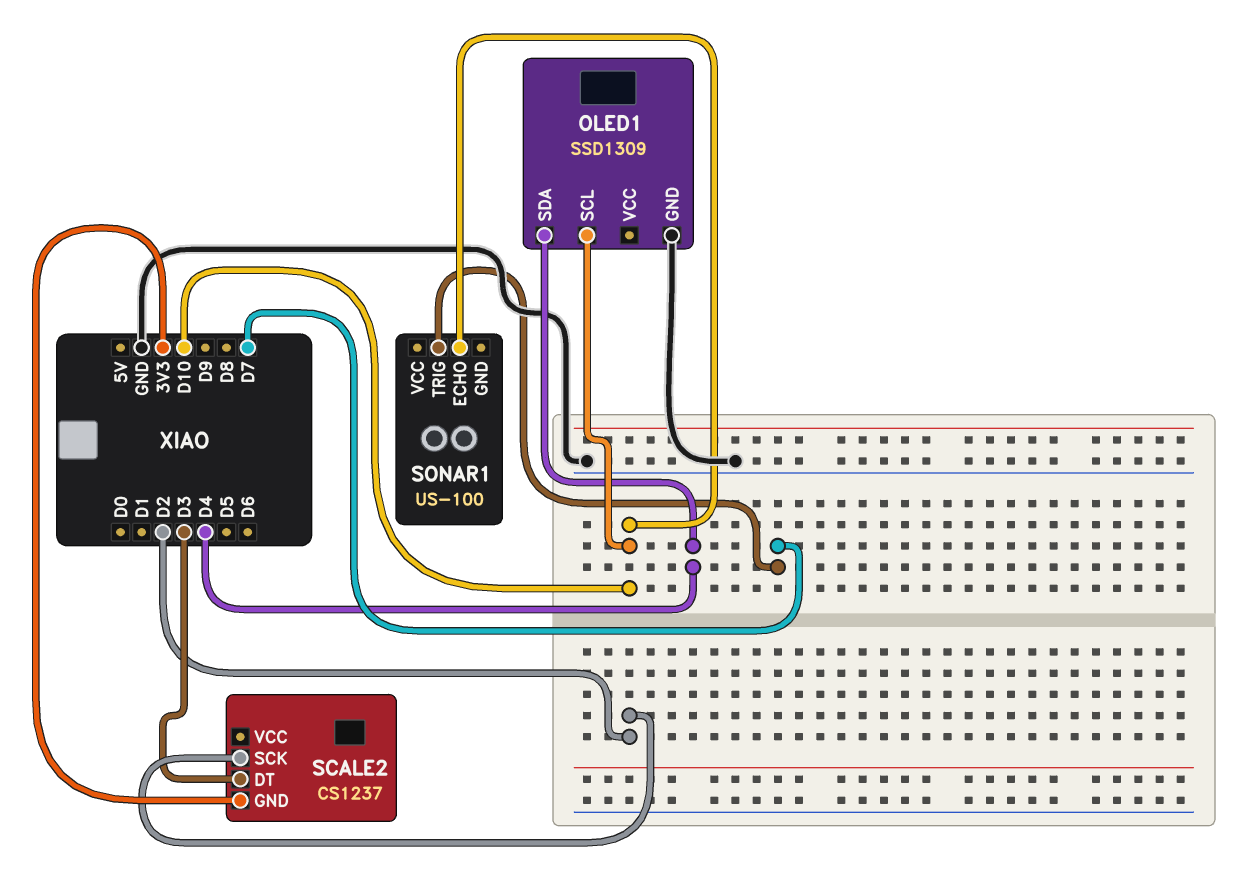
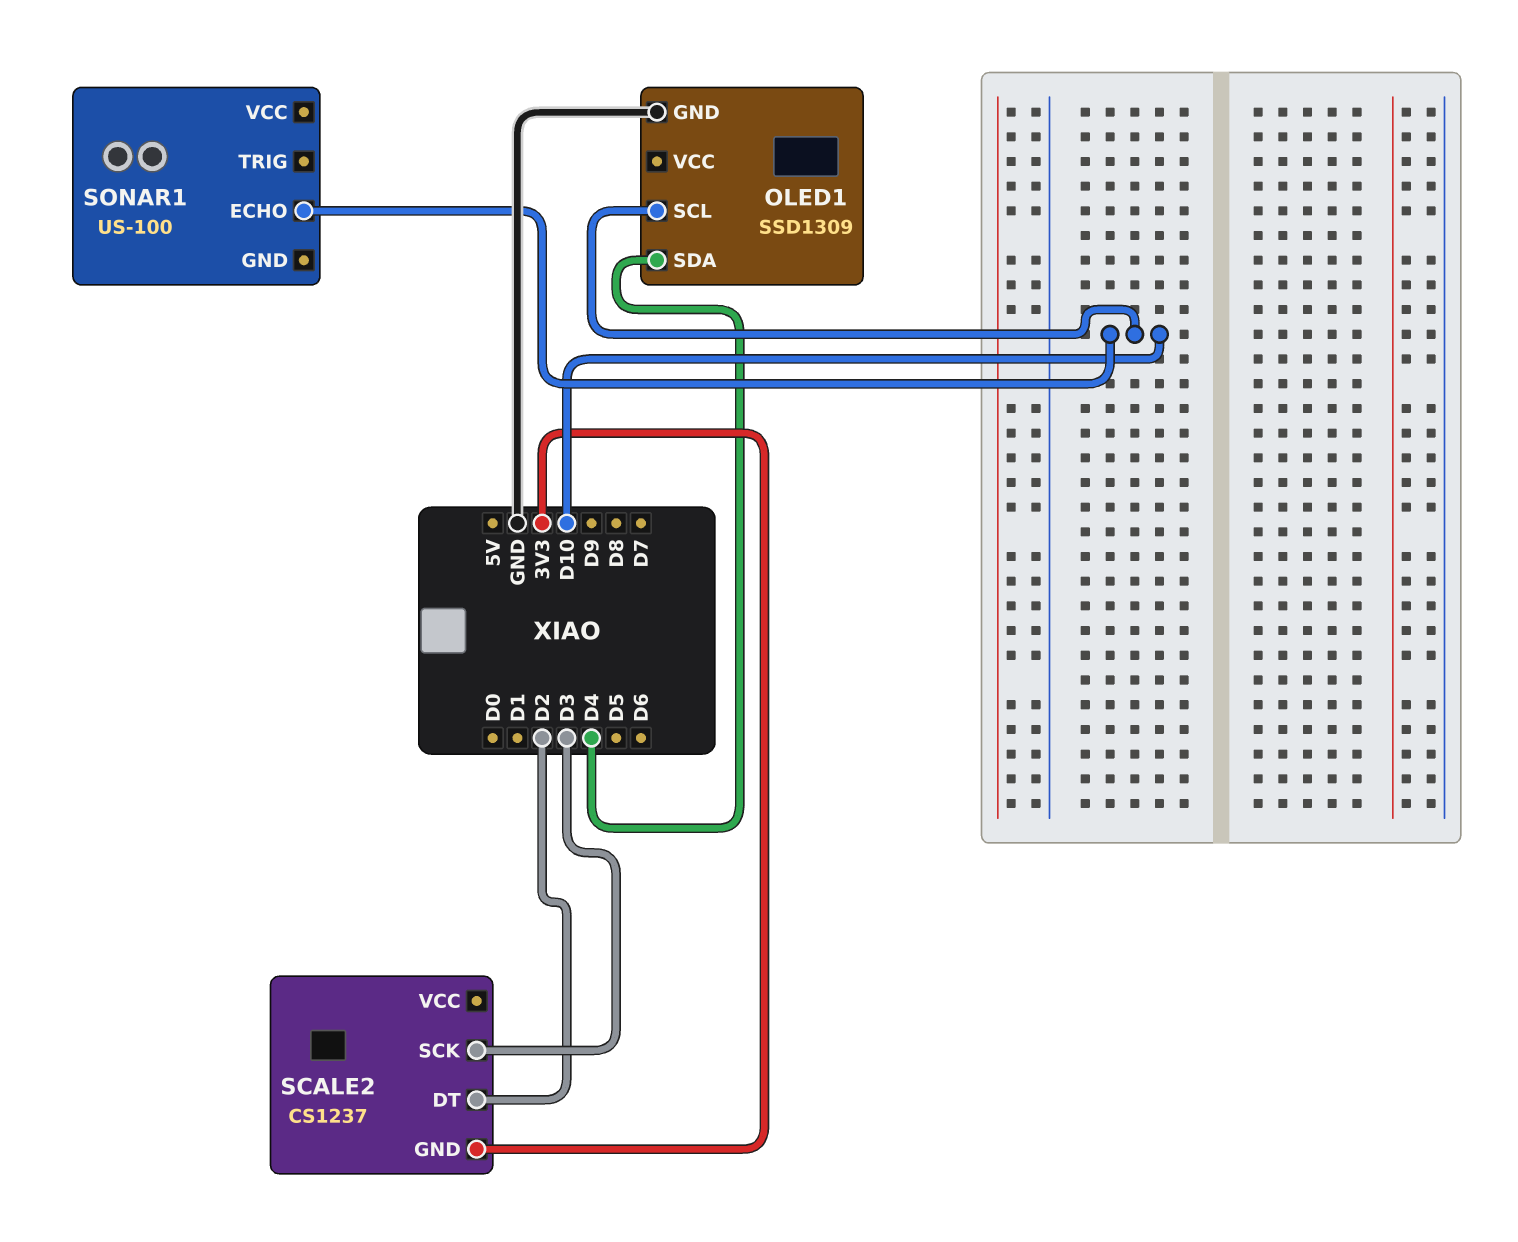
SCALE2 pin DT: D3 -> D2
SCALE2 pin SCK: D2 -> D3
SONAR1 pin TRIG: D7 -> none

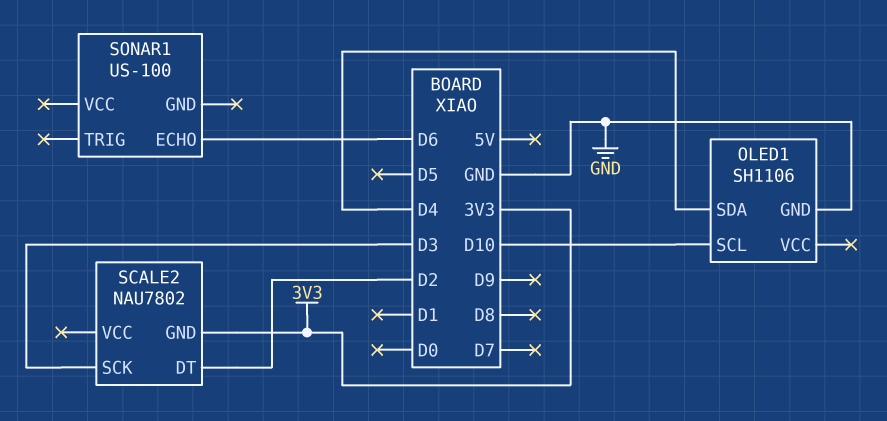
OLED1: SSD1309 -> SH1106
SCALE2: CS1237 -> NAU7802
SONAR1 pin ECHO: D10 -> D6

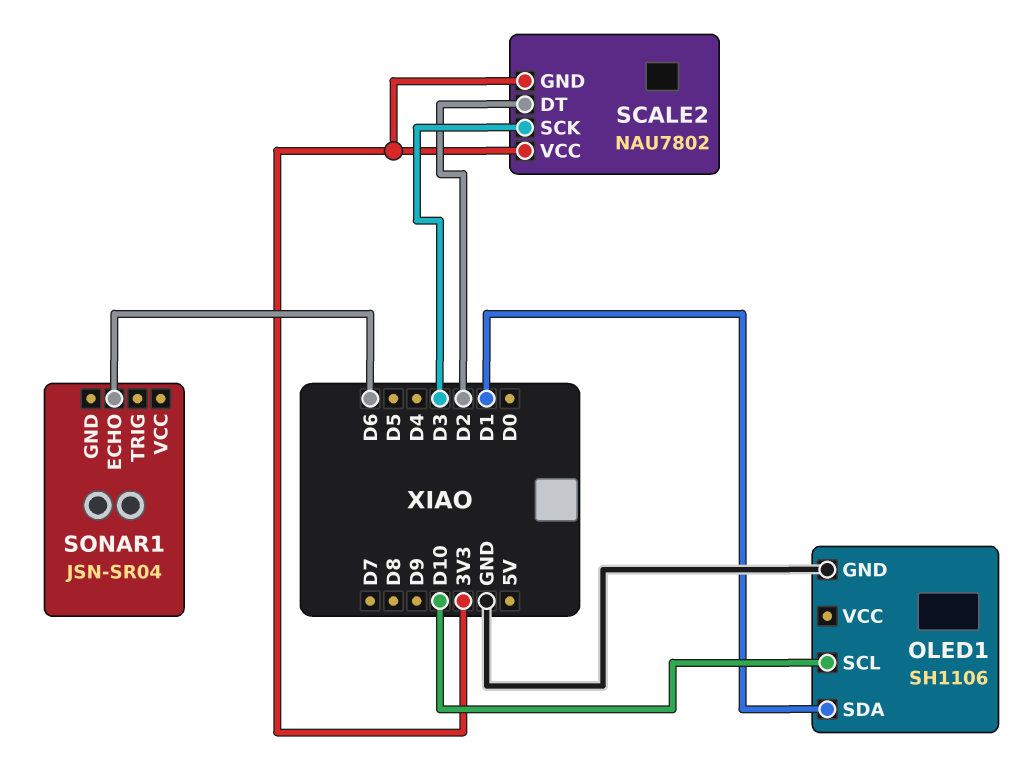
OLED1 pin SDA: D4 -> D1
SCALE2 pin VCC: none -> 3V3
SONAR1: US-100 -> JSN-SR04

